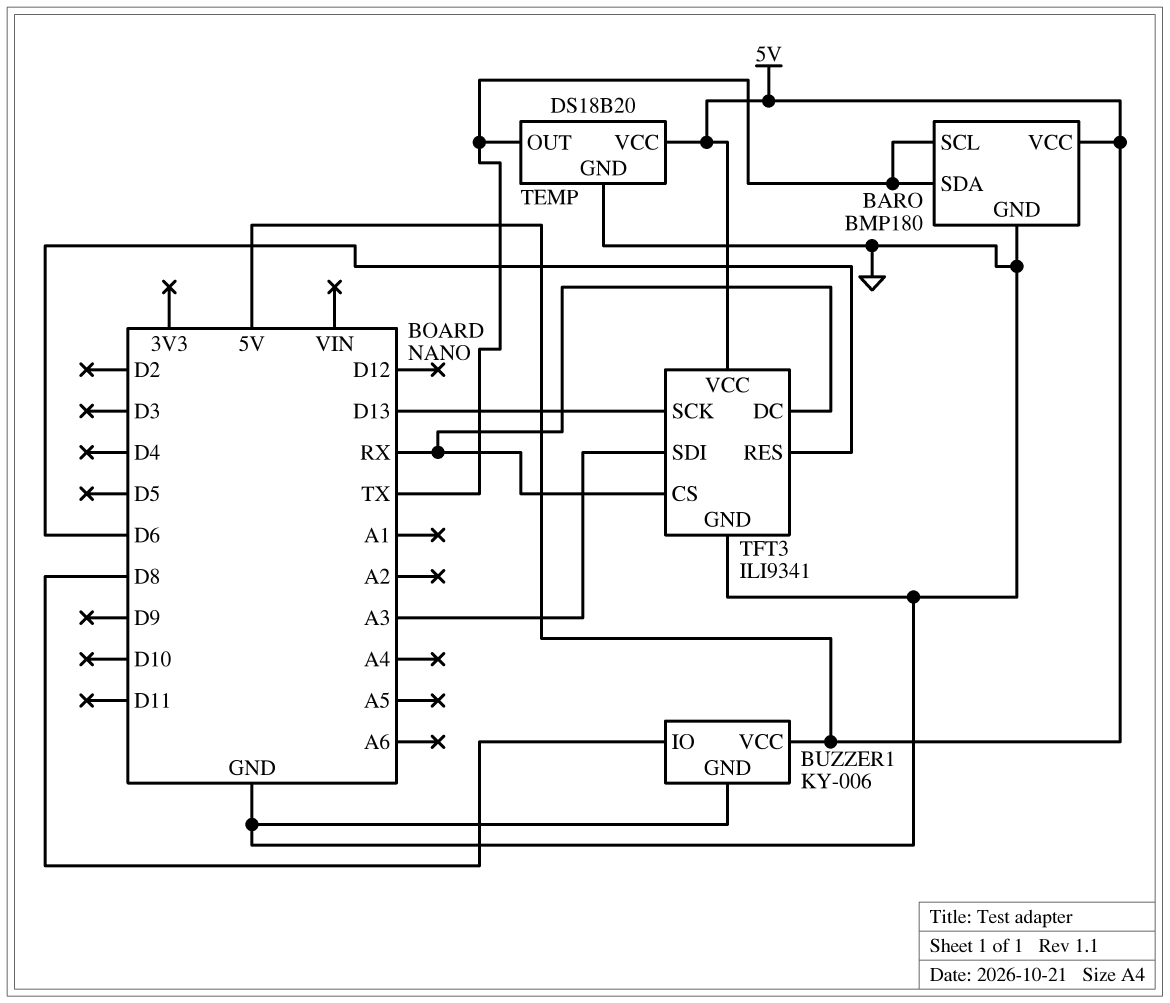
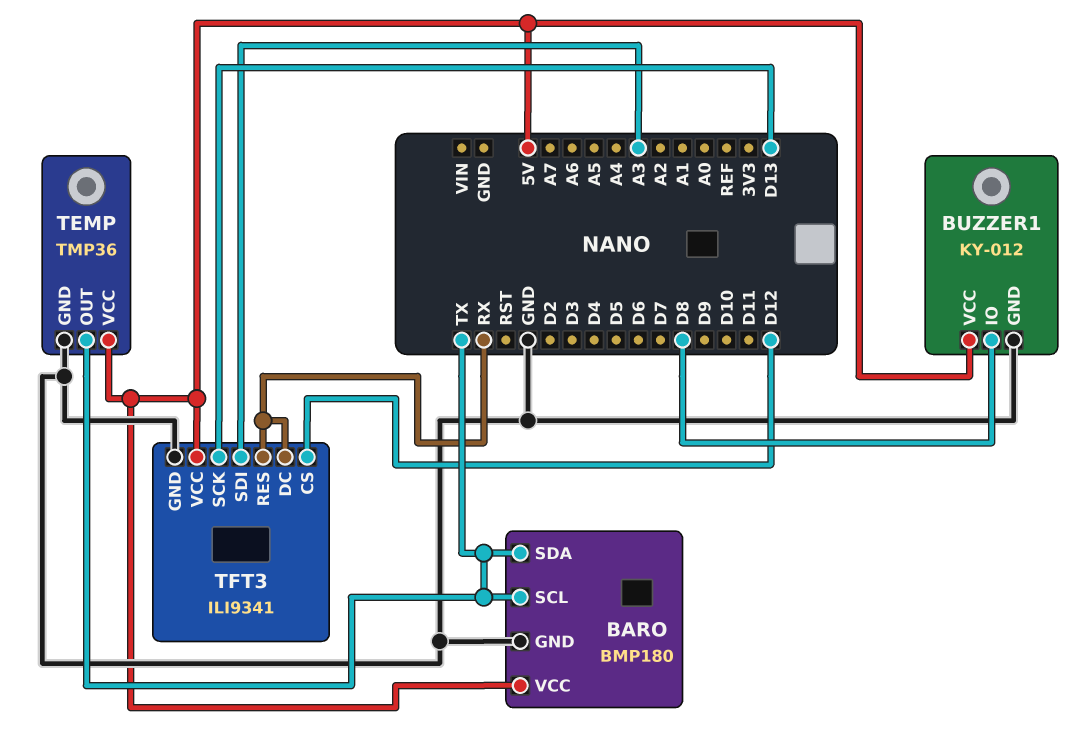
BUZZER1: KY-006 -> KY-012
TEMP: DS18B20 -> TMP36
TFT3 pin CS: RX -> D12
TFT3 pin RES: D6 -> RX

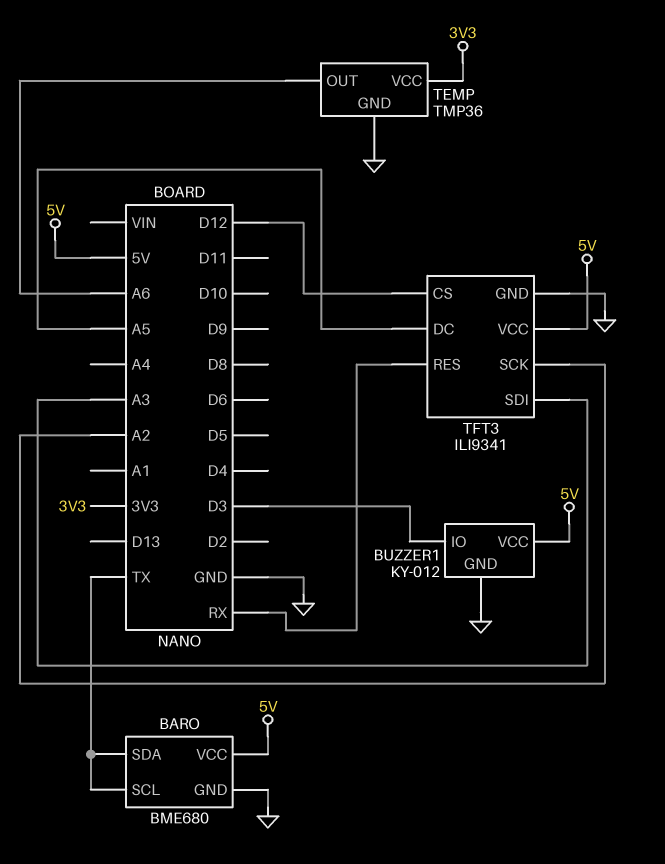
BARO: BMP180 -> BME680
BUZZER1 pin IO: D8 -> D3
TEMP pin OUT: TX -> A6
TEMP pin VCC: 5V -> 3V3
TFT3 pin DC: RX -> A5
TFT3 pin SCK: D13 -> A2

